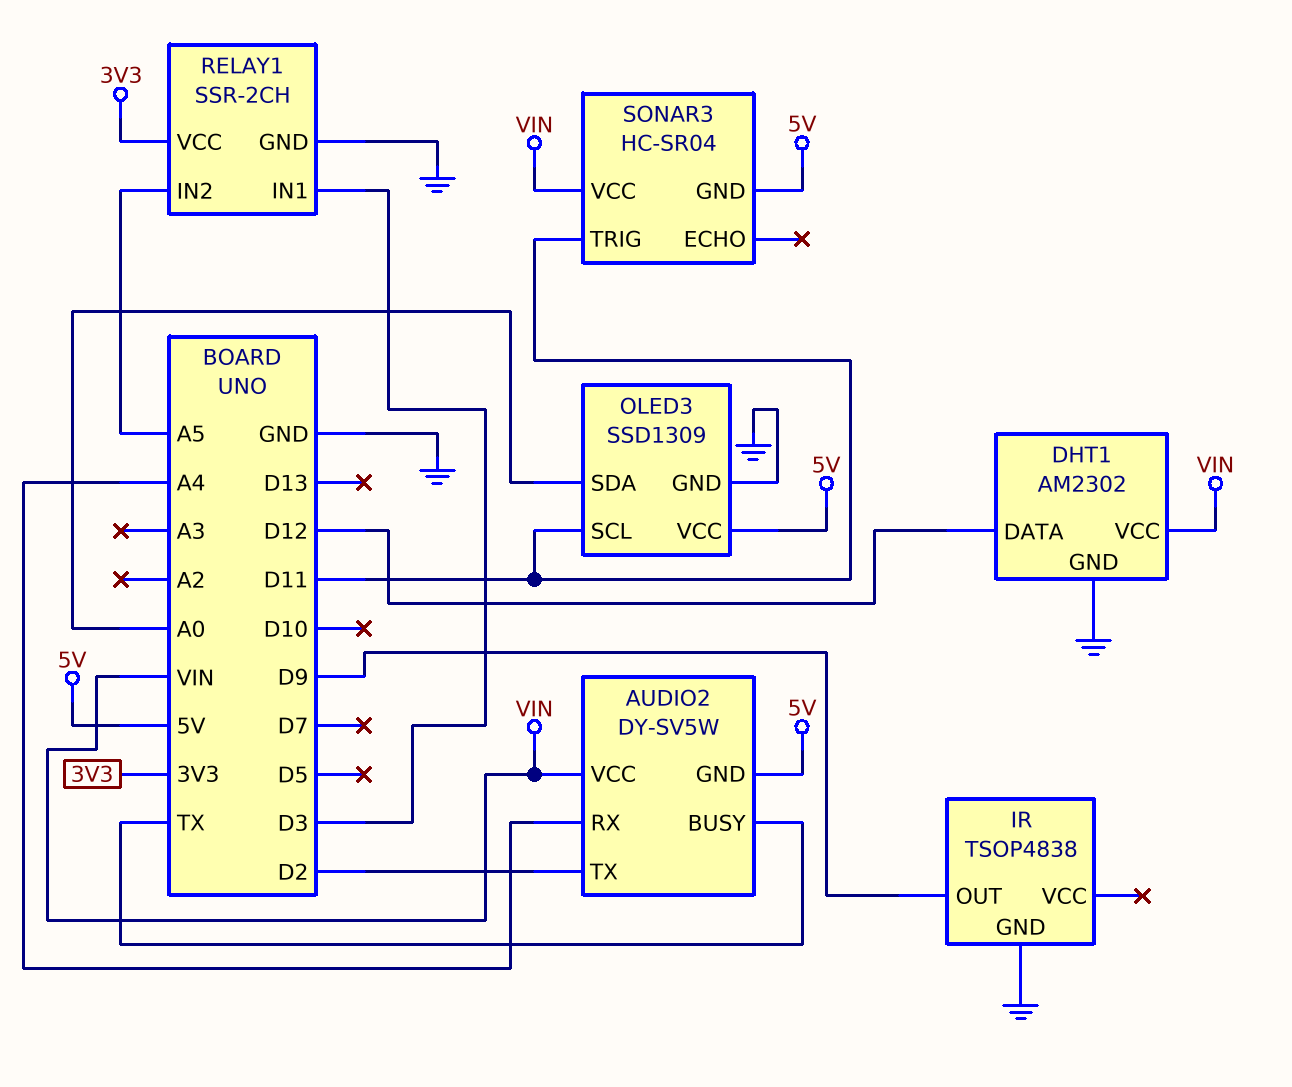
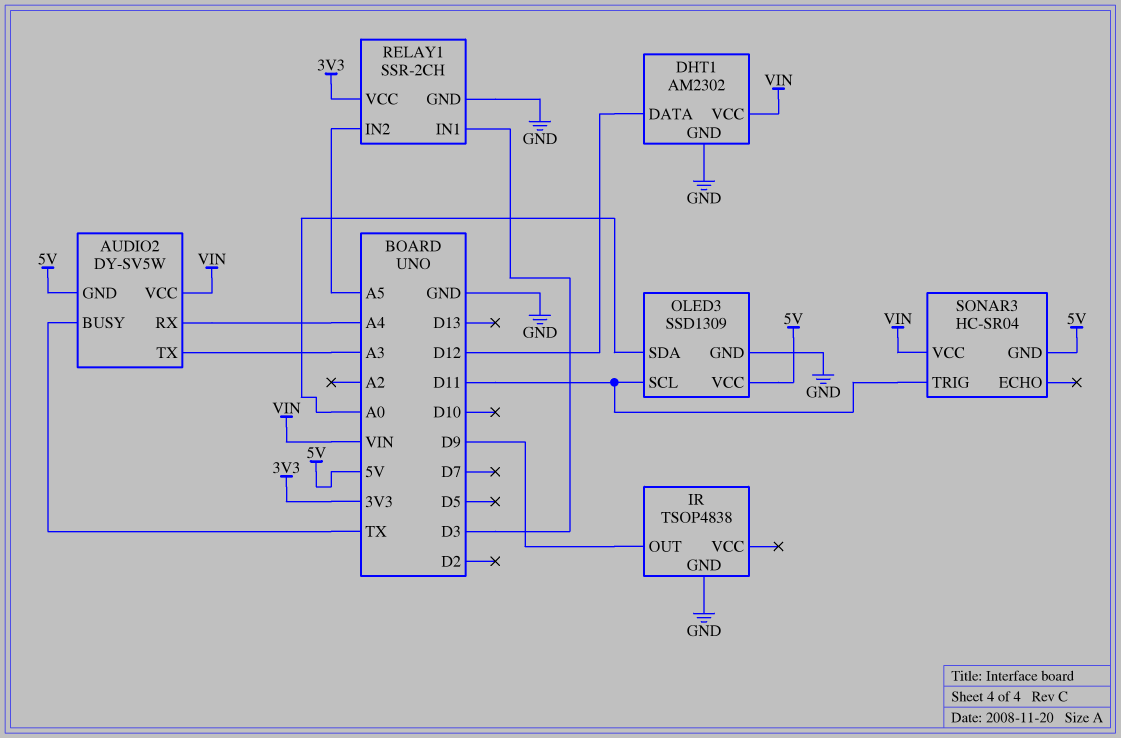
AUDIO2 pin TX: D2 -> A3

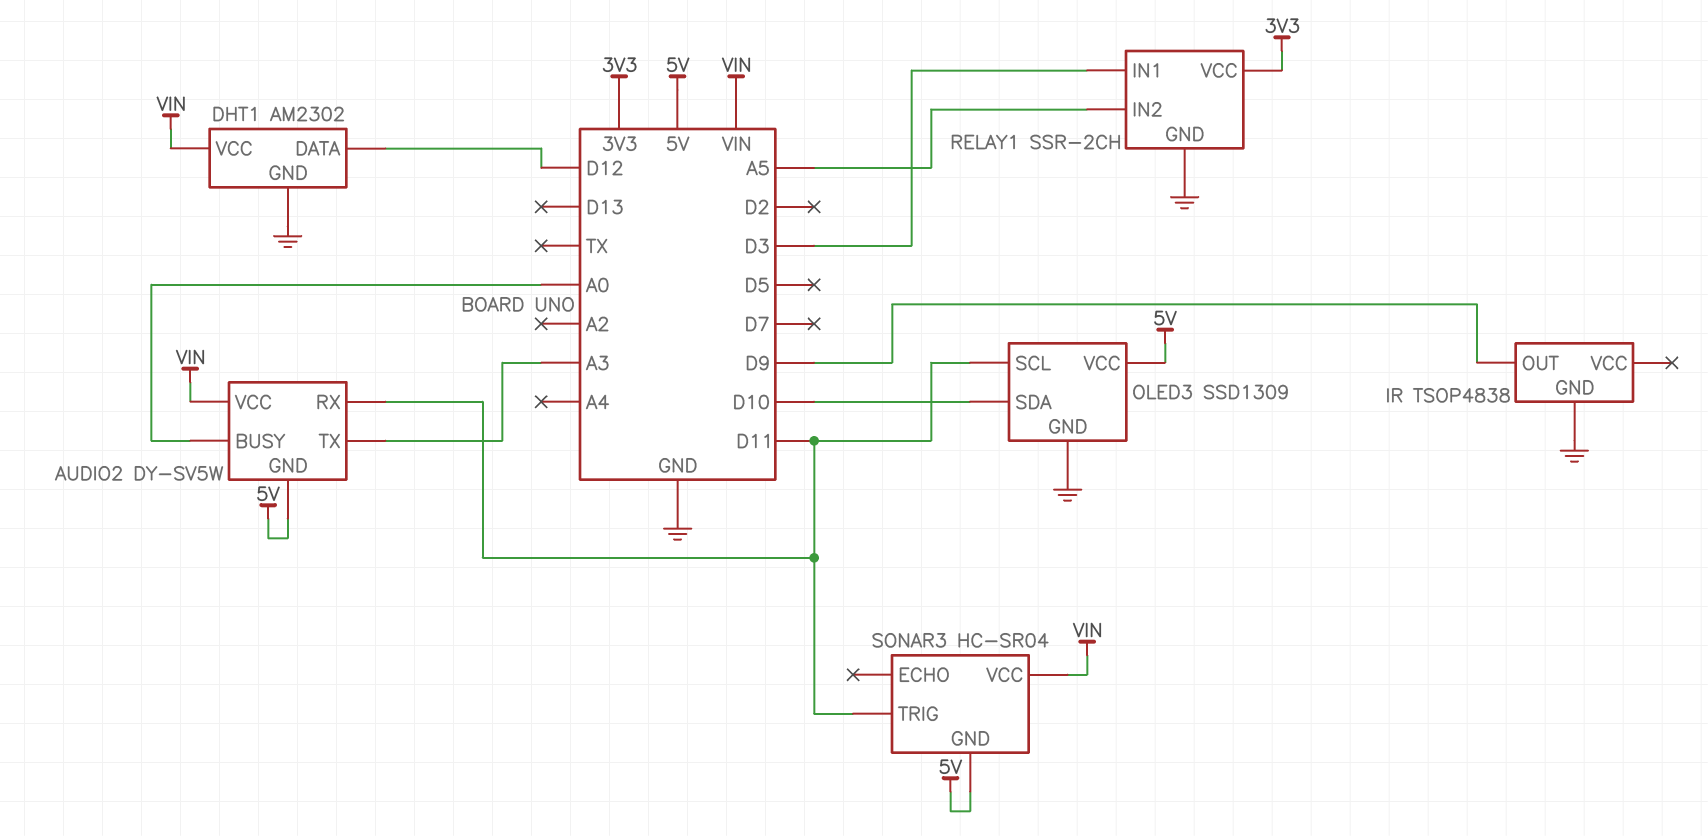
AUDIO2 pin BUSY: TX -> A0
AUDIO2 pin RX: A4 -> D11
OLED3 pin SDA: A0 -> D10

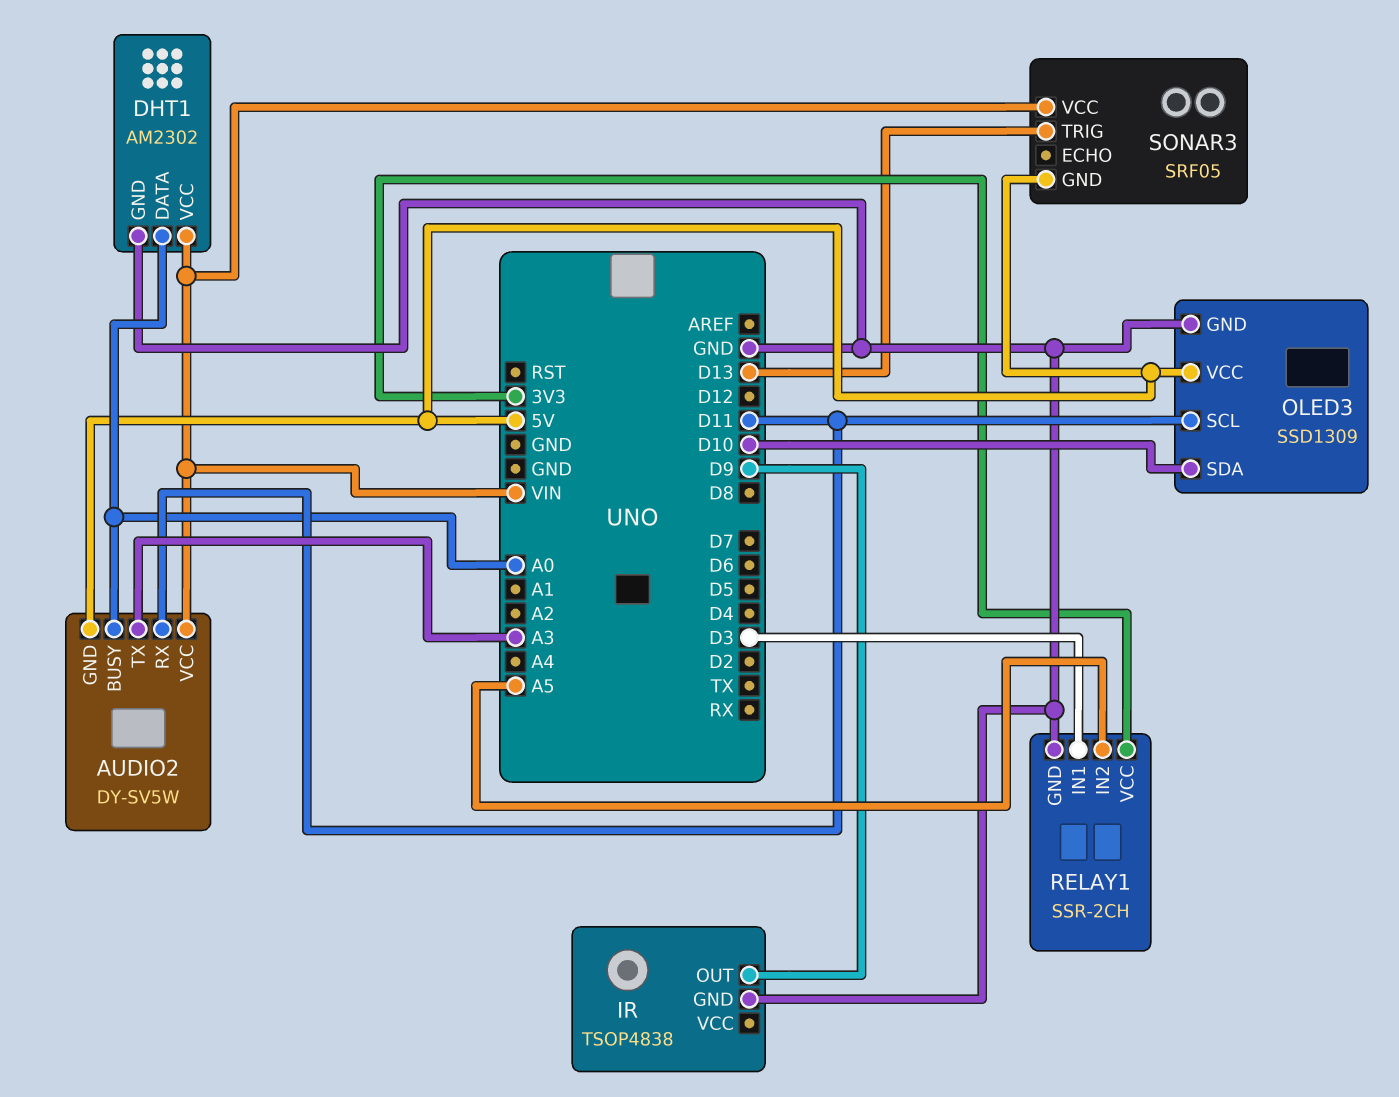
DHT1 pin DATA: D12 -> A0
SONAR3: HC-SR04 -> SRF05
SONAR3 pin TRIG: D11 -> D13

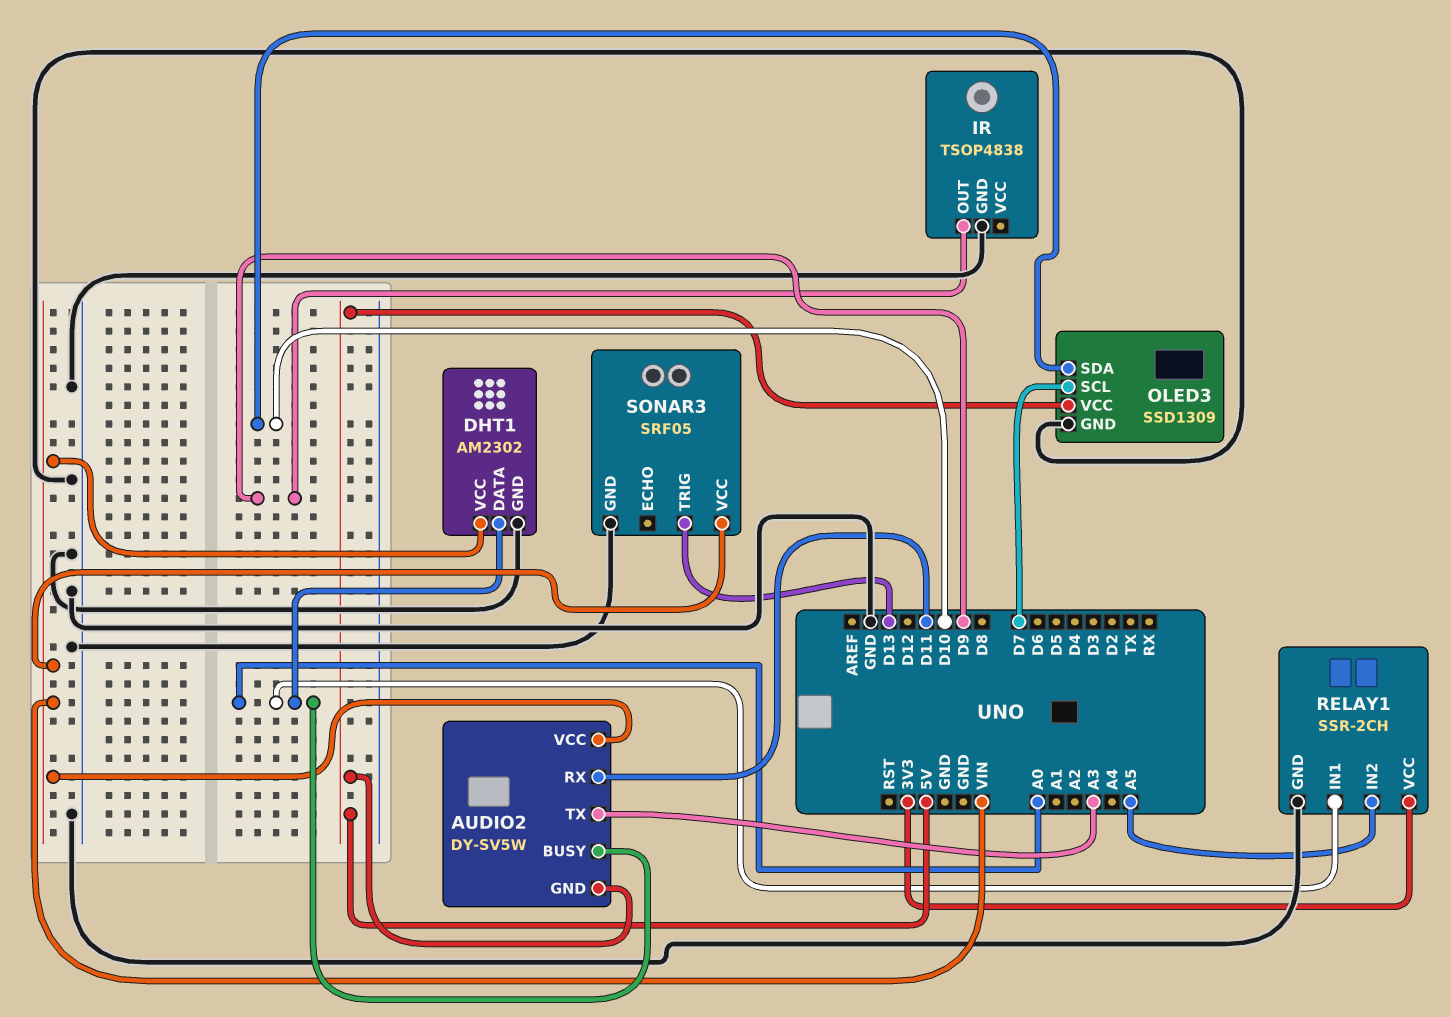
OLED3 pin SCL: D11 -> D7
RELAY1 pin IN1: D3 -> A0
SONAR3 pin GND: 5V -> GND

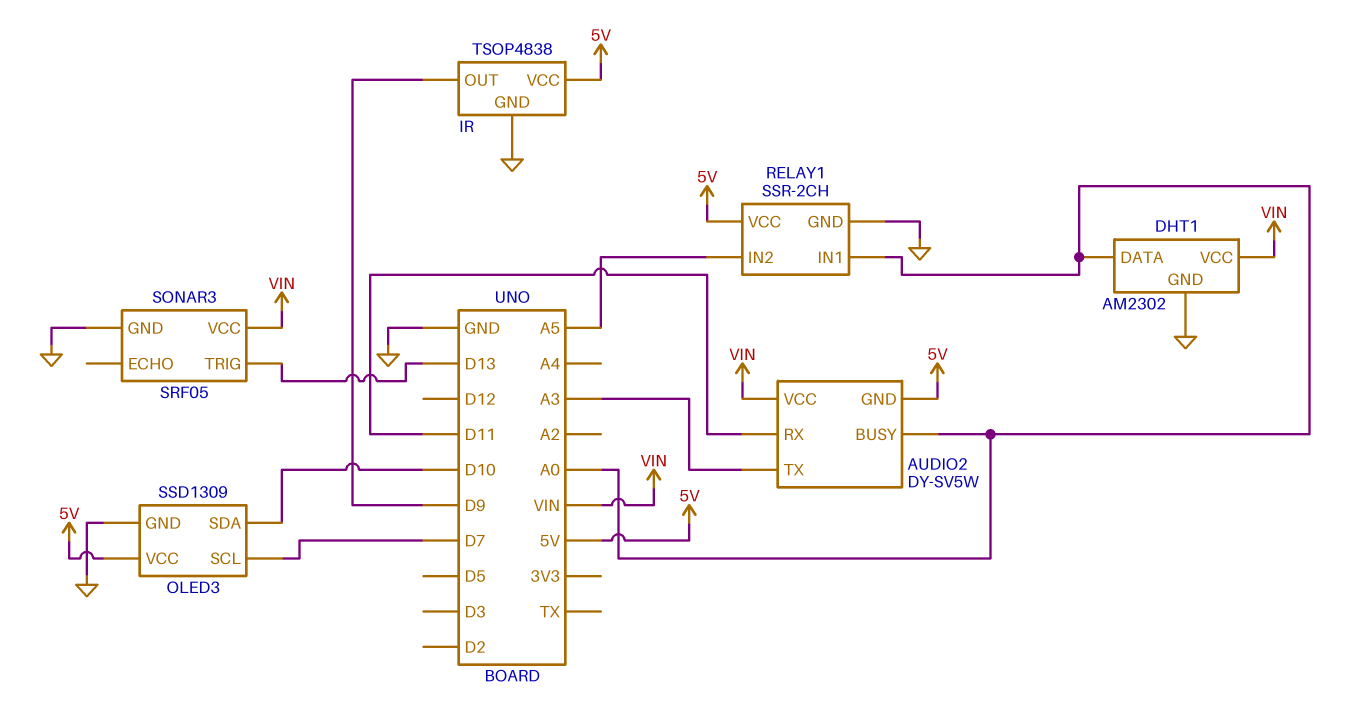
IR pin VCC: none -> 5V
RELAY1 pin VCC: 3V3 -> 5V

